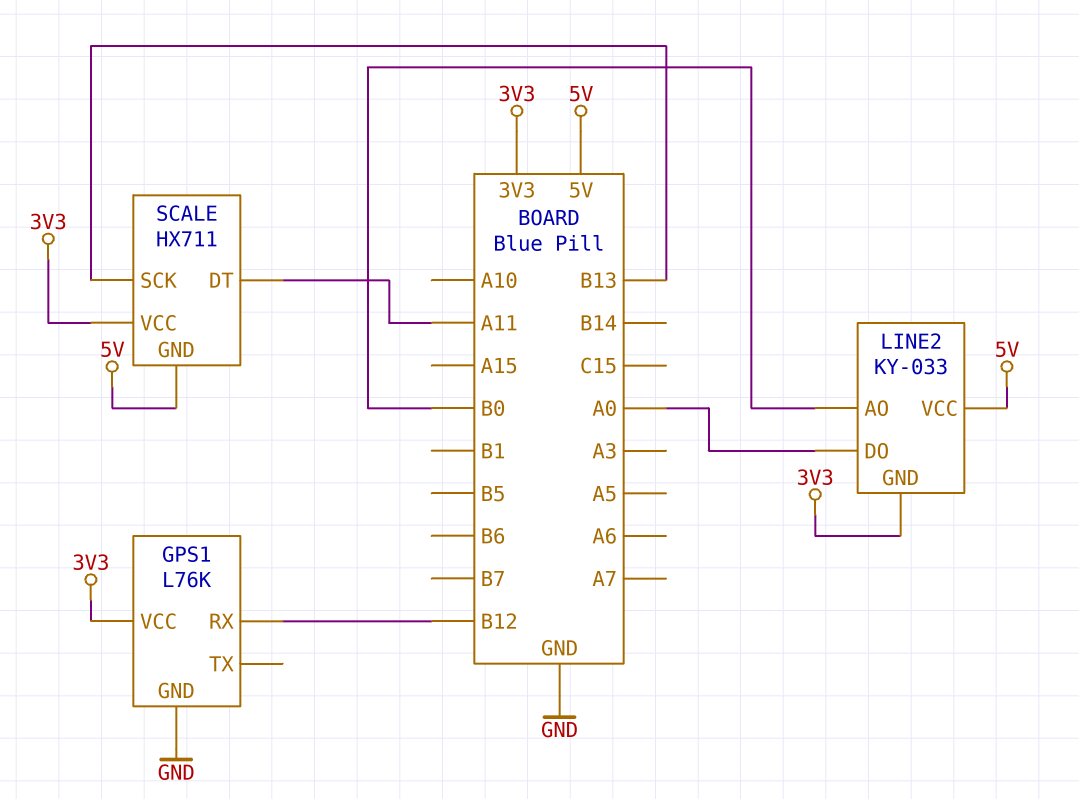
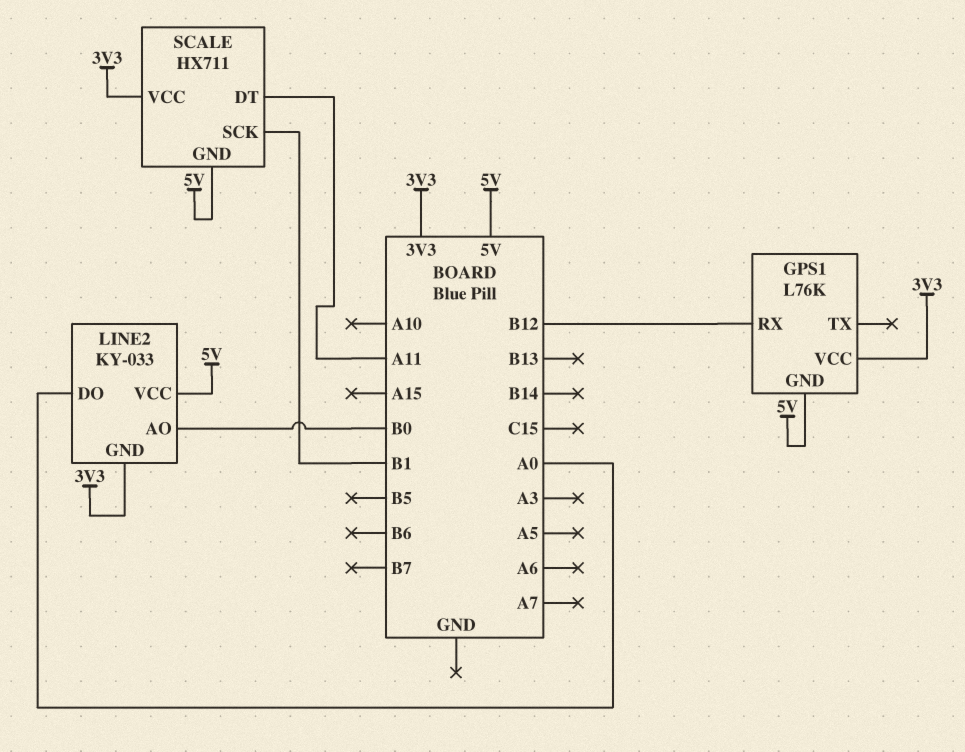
GPS1 pin GND: GND -> 5V
SCALE pin SCK: B13 -> B1

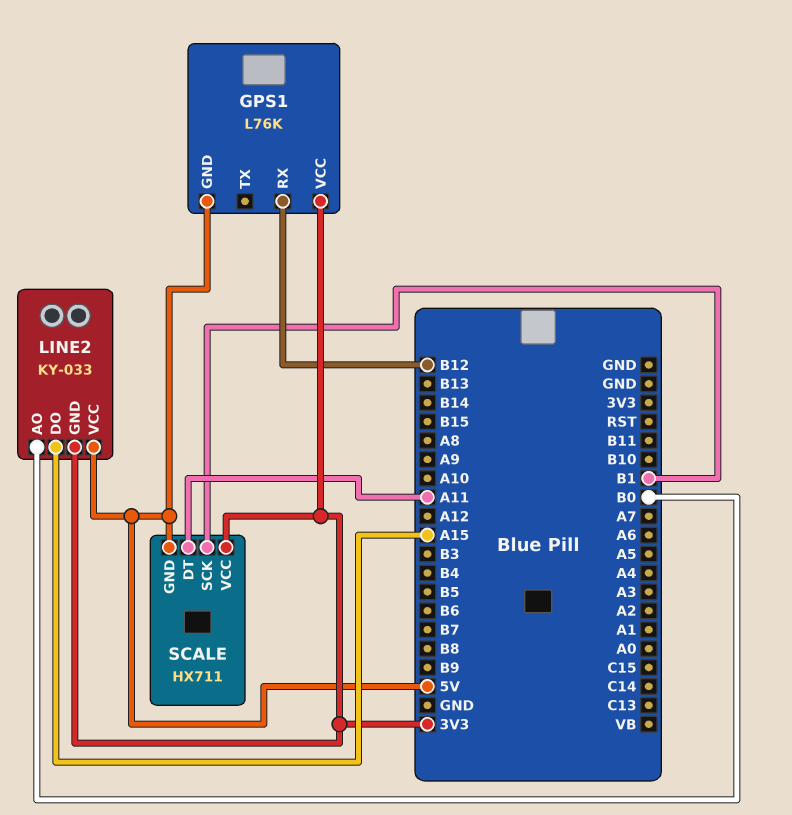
LINE2 pin DO: A0 -> A15

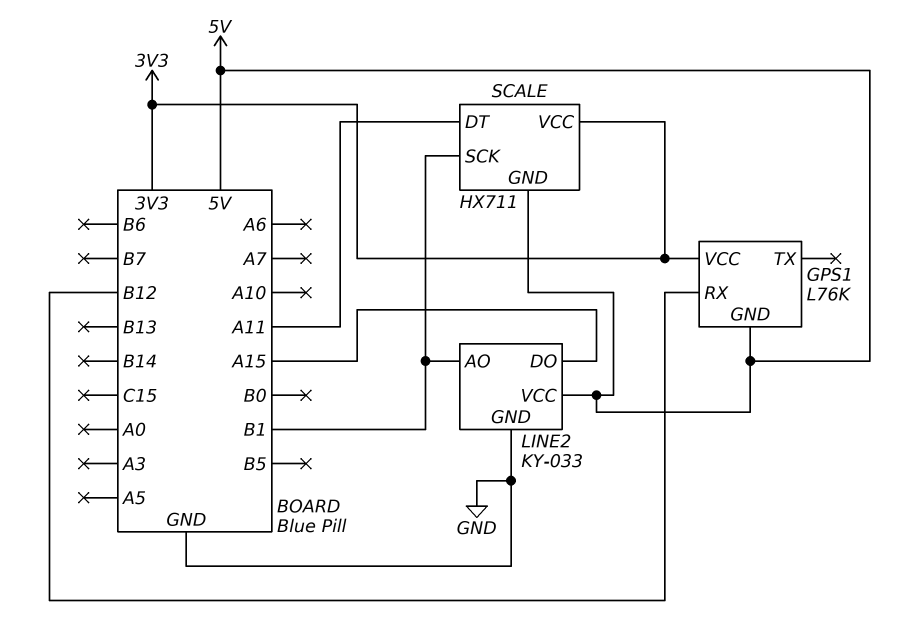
LINE2 pin AO: B0 -> B1
LINE2 pin GND: 3V3 -> GND

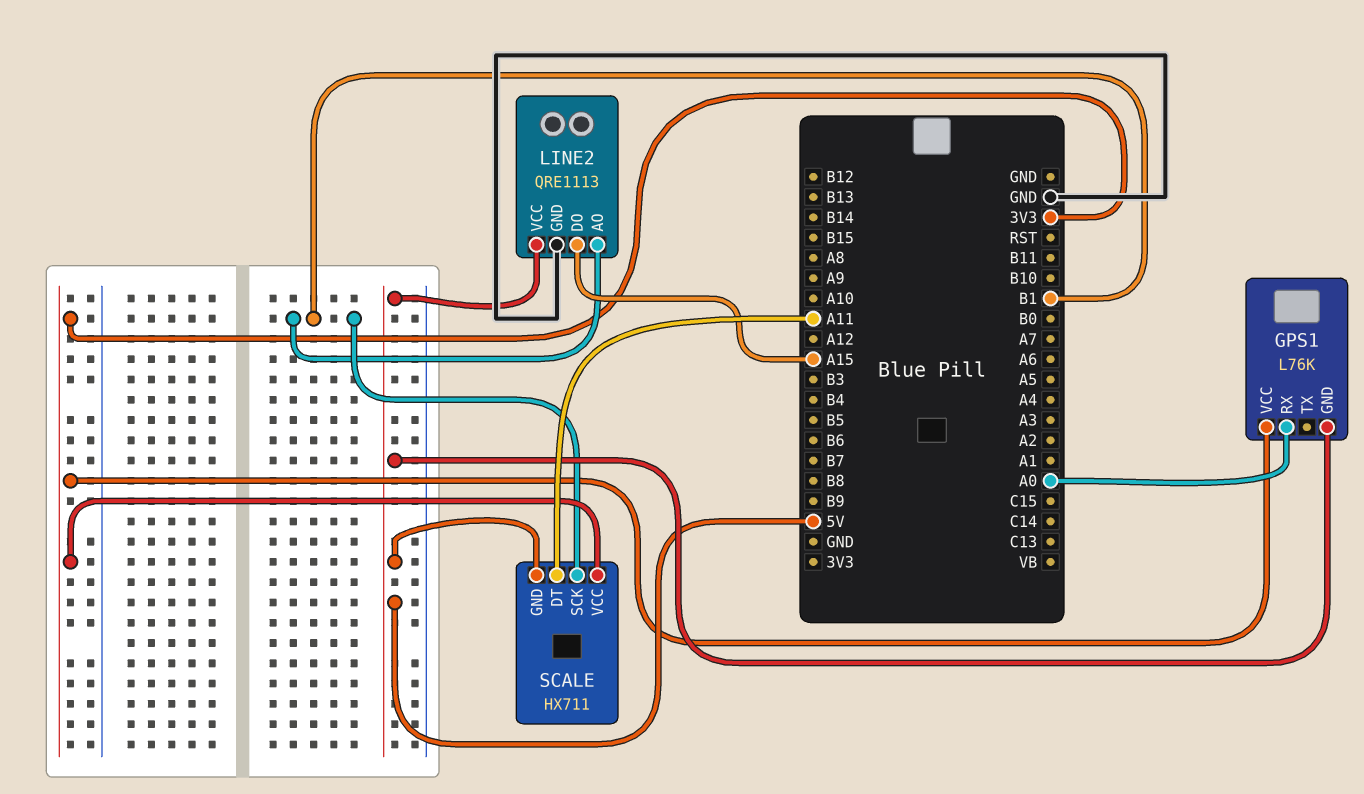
GPS1 pin RX: B12 -> A0
LINE2: KY-033 -> QRE1113

